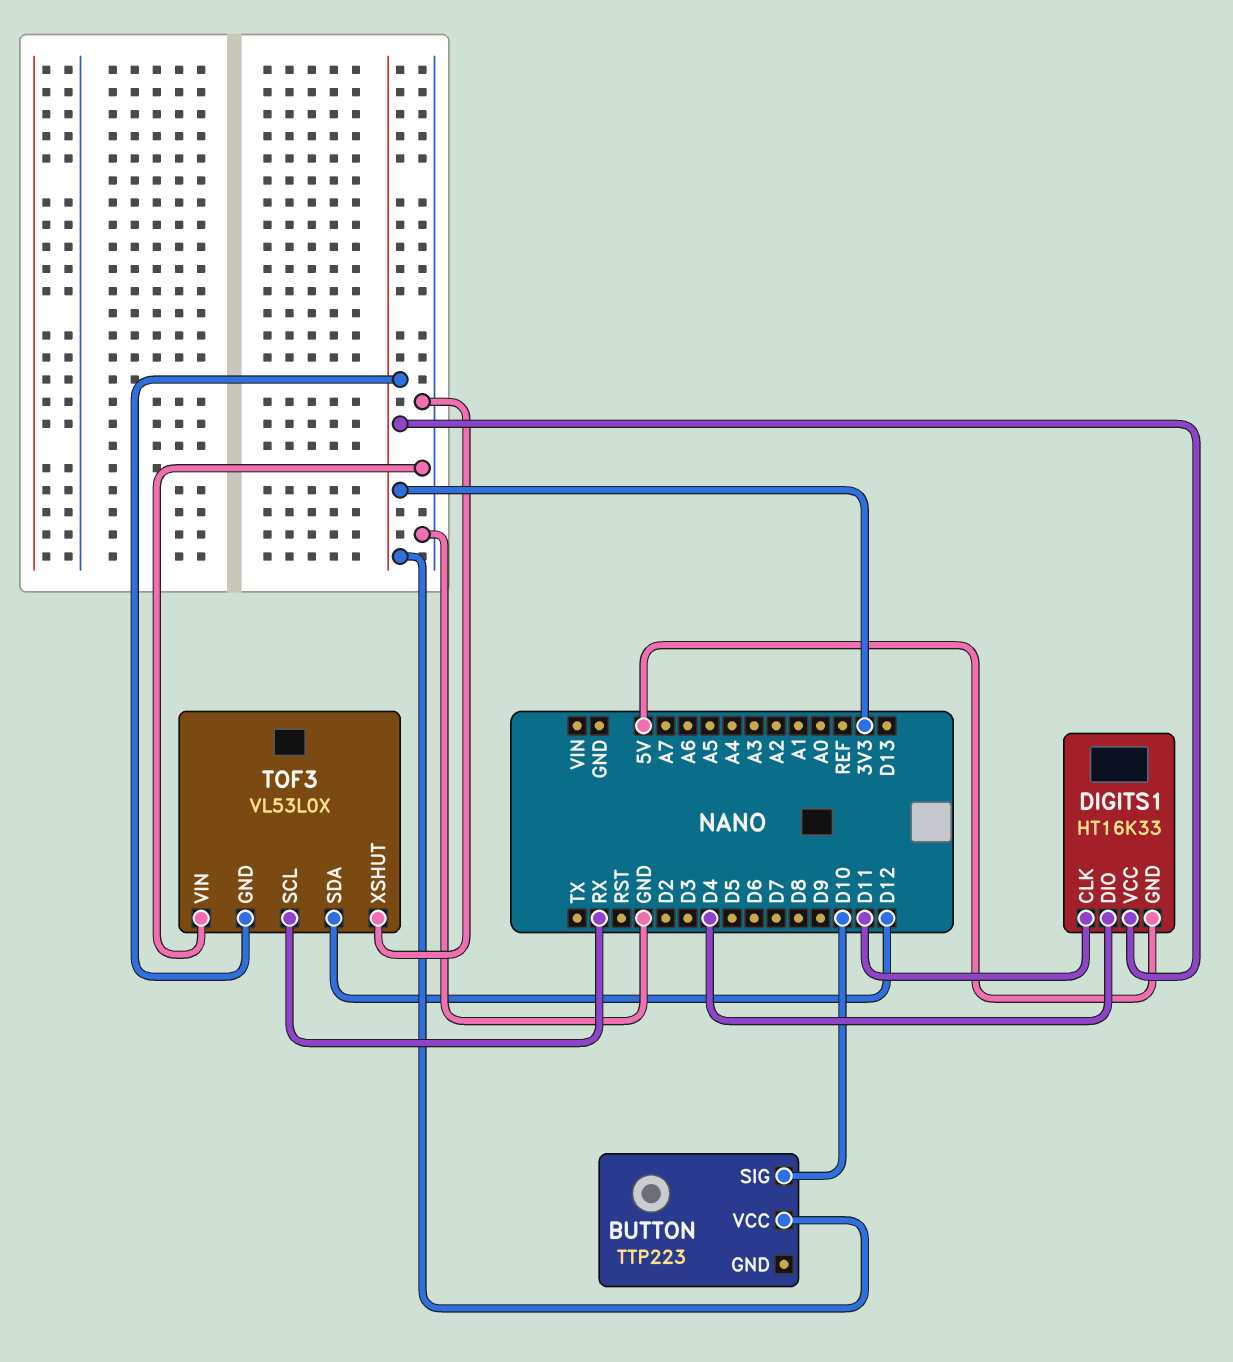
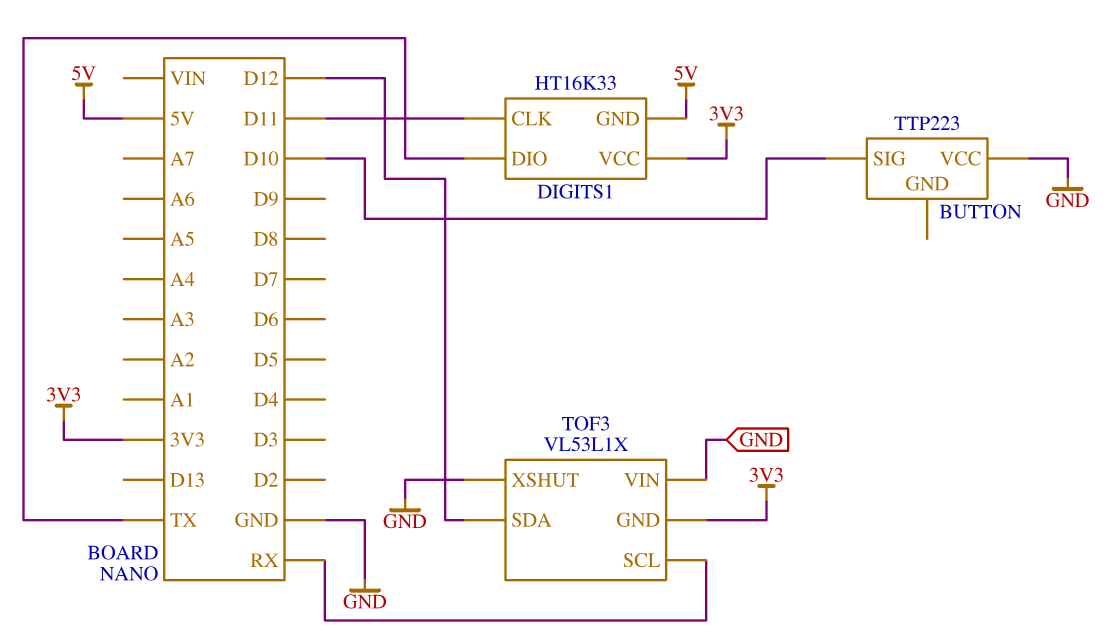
BUTTON pin VCC: 3V3 -> GND
DIGITS1 pin DIO: D4 -> TX
TOF3: VL53L0X -> VL53L1X

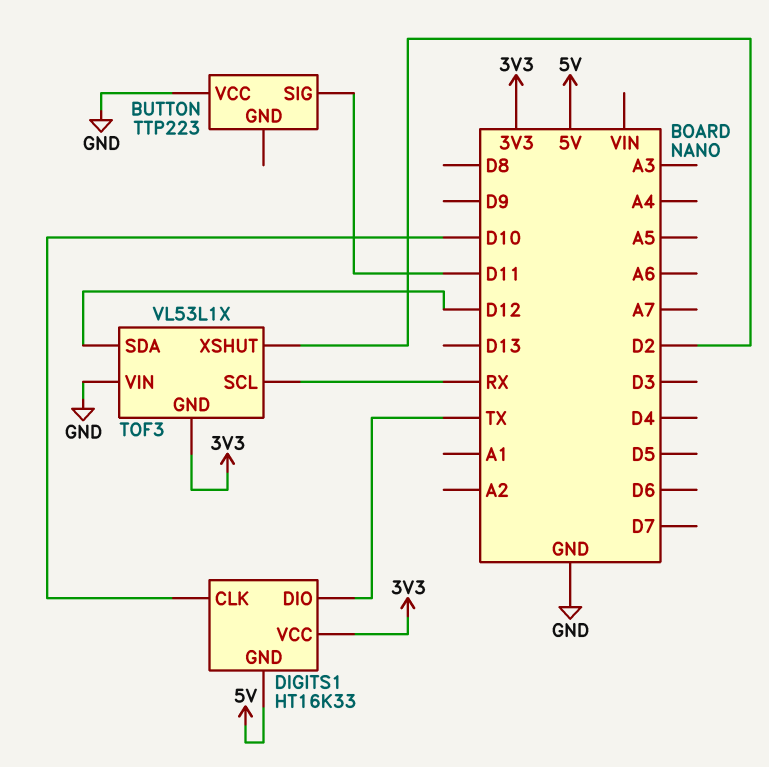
BUTTON pin SIG: D10 -> D11
DIGITS1 pin CLK: D11 -> D10
TOF3 pin XSHUT: GND -> D2

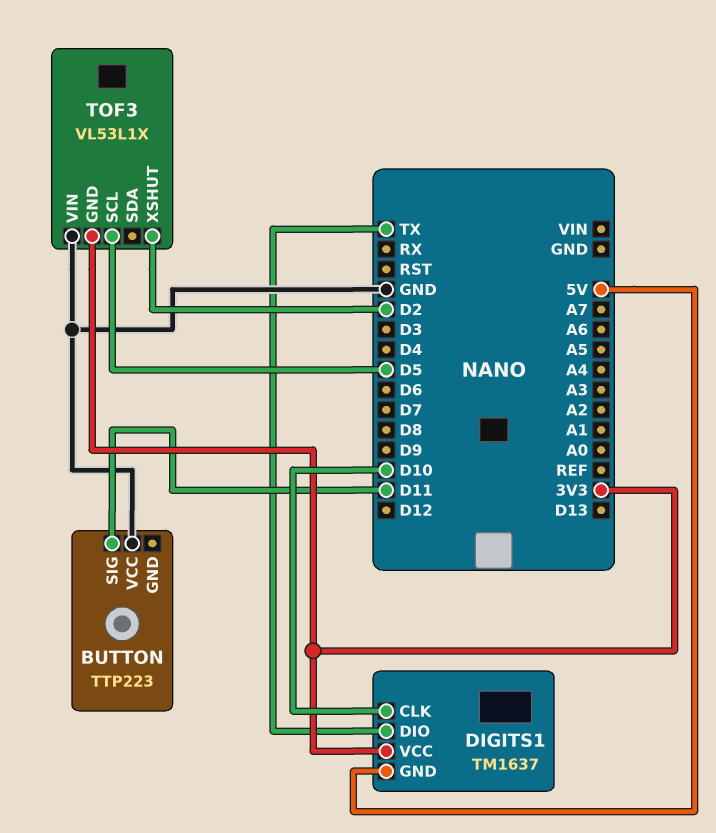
DIGITS1: HT16K33 -> TM1637
TOF3 pin SCL: RX -> D5
TOF3 pin SDA: D12 -> none

